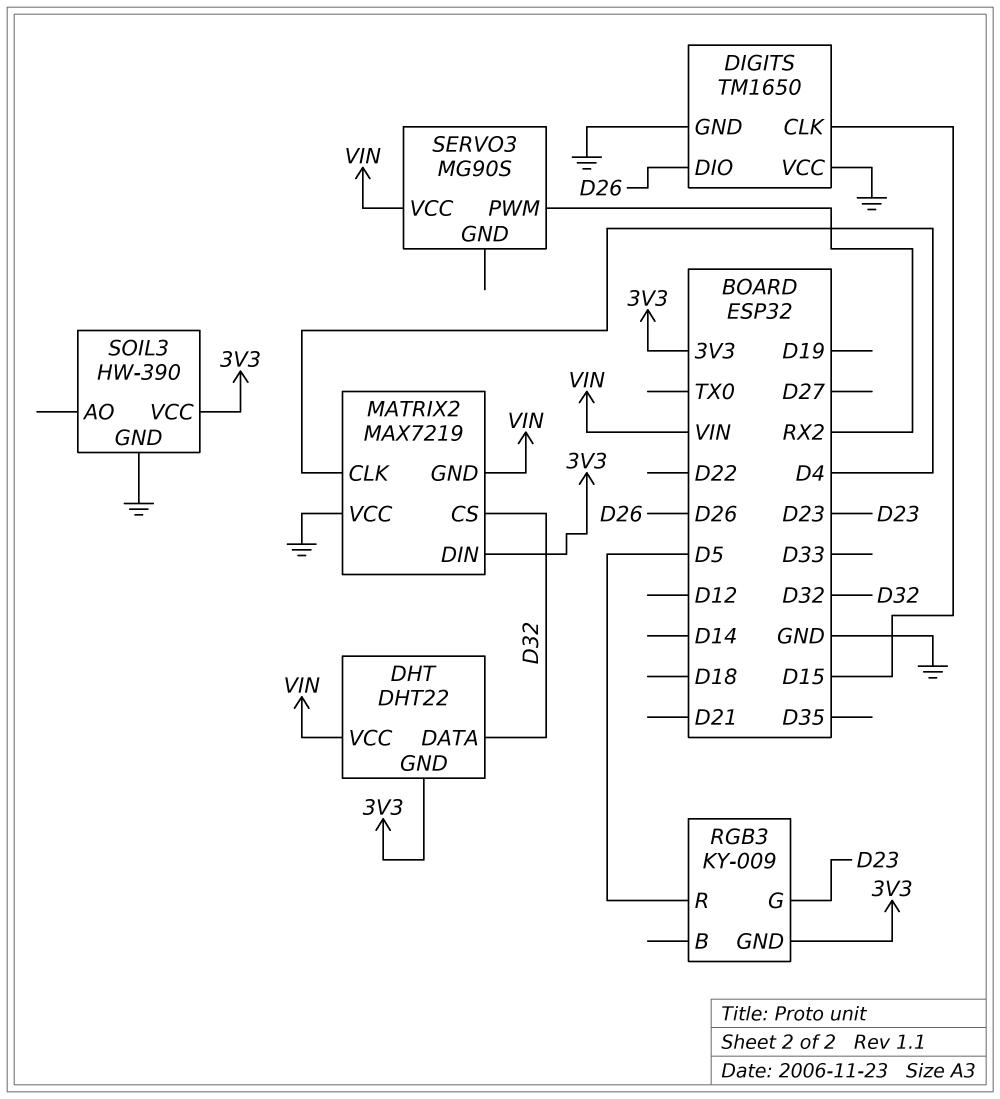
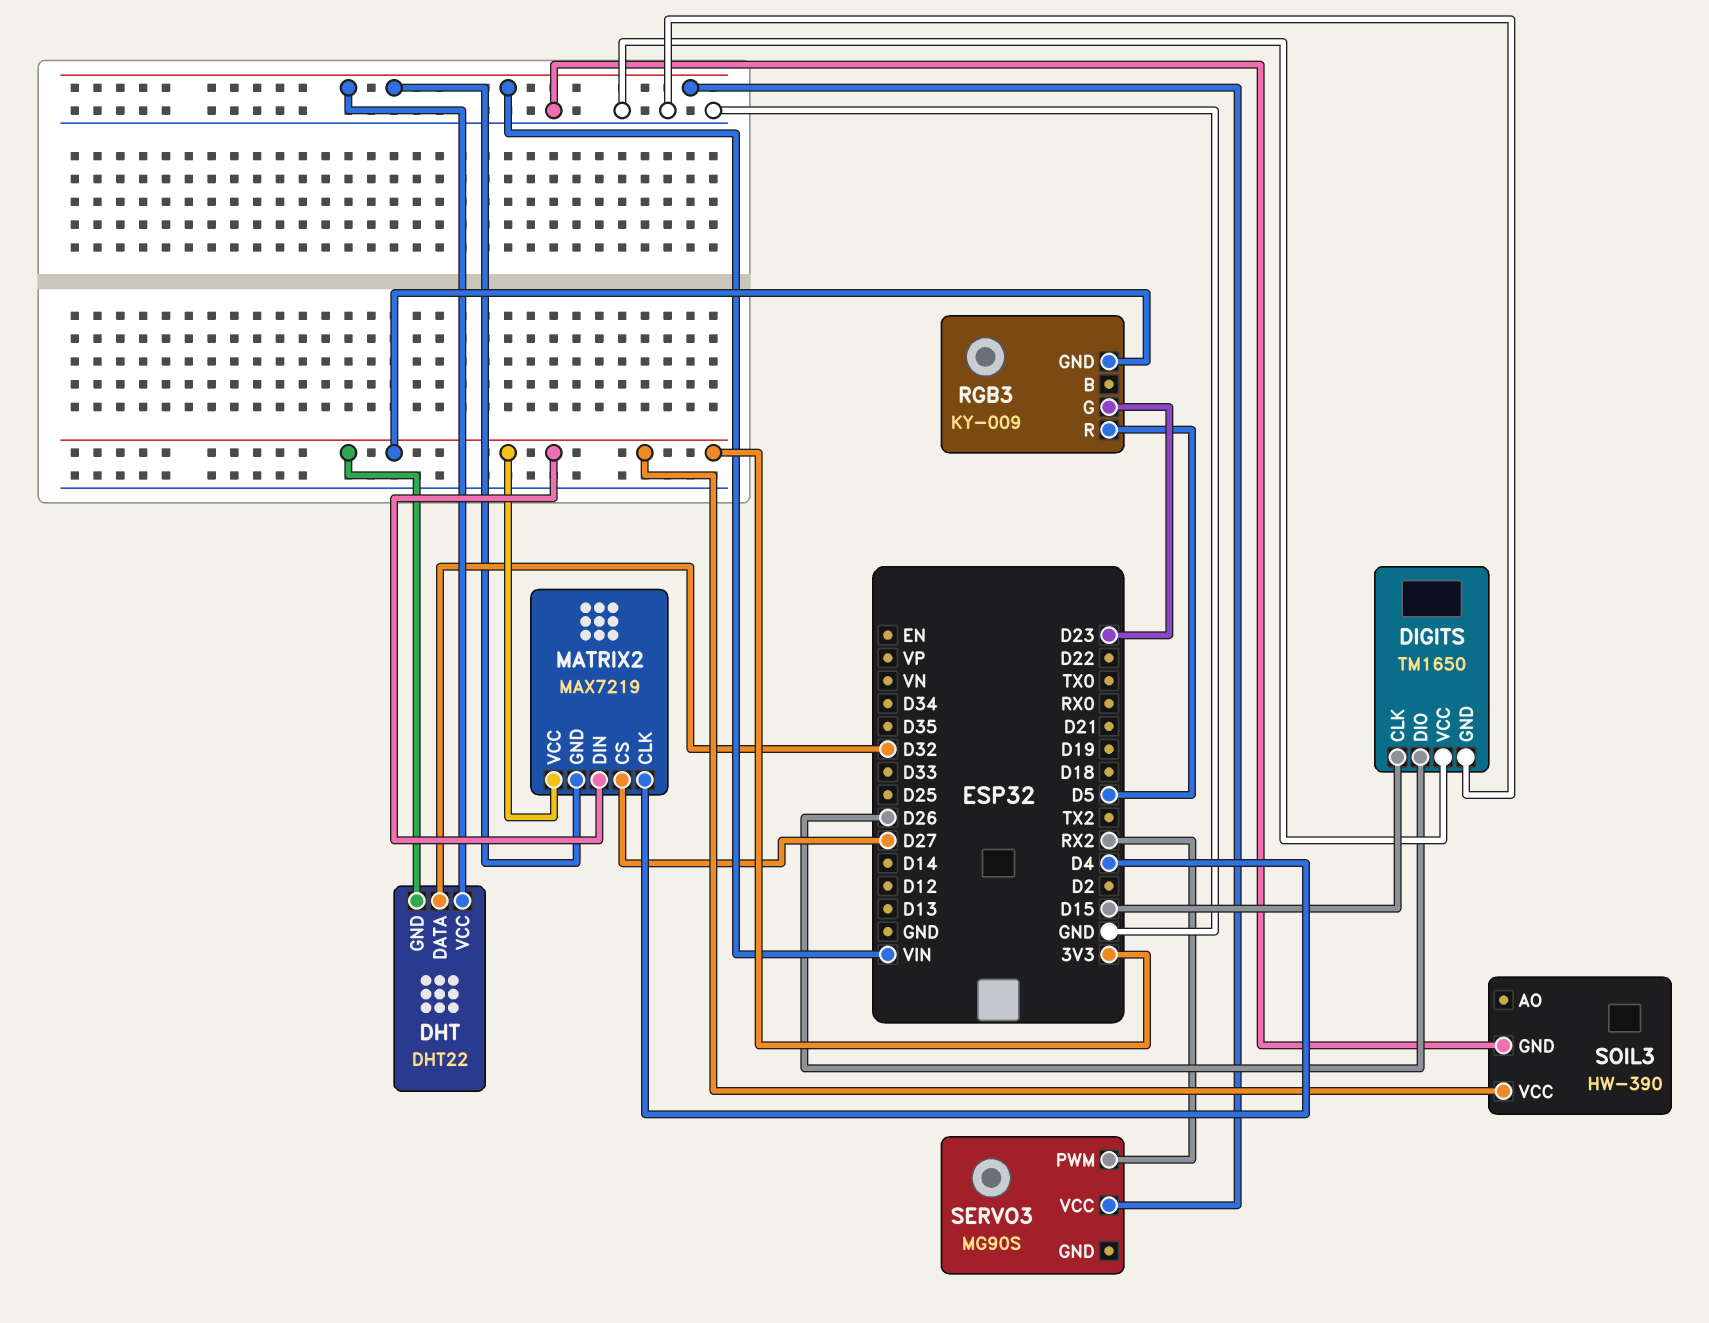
MATRIX2 pin CS: D32 -> D27
MATRIX2 pin VCC: GND -> 3V3

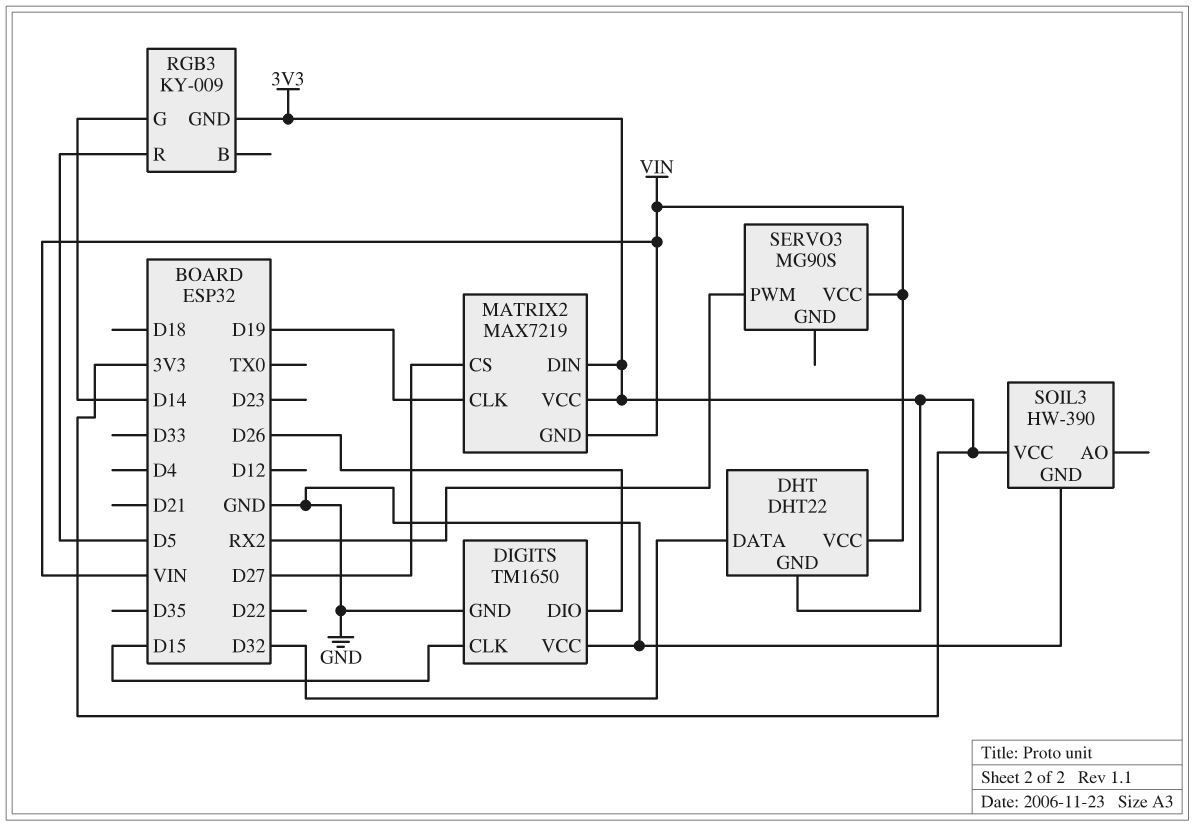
MATRIX2 pin CLK: D4 -> D19
RGB3 pin G: D23 -> D14

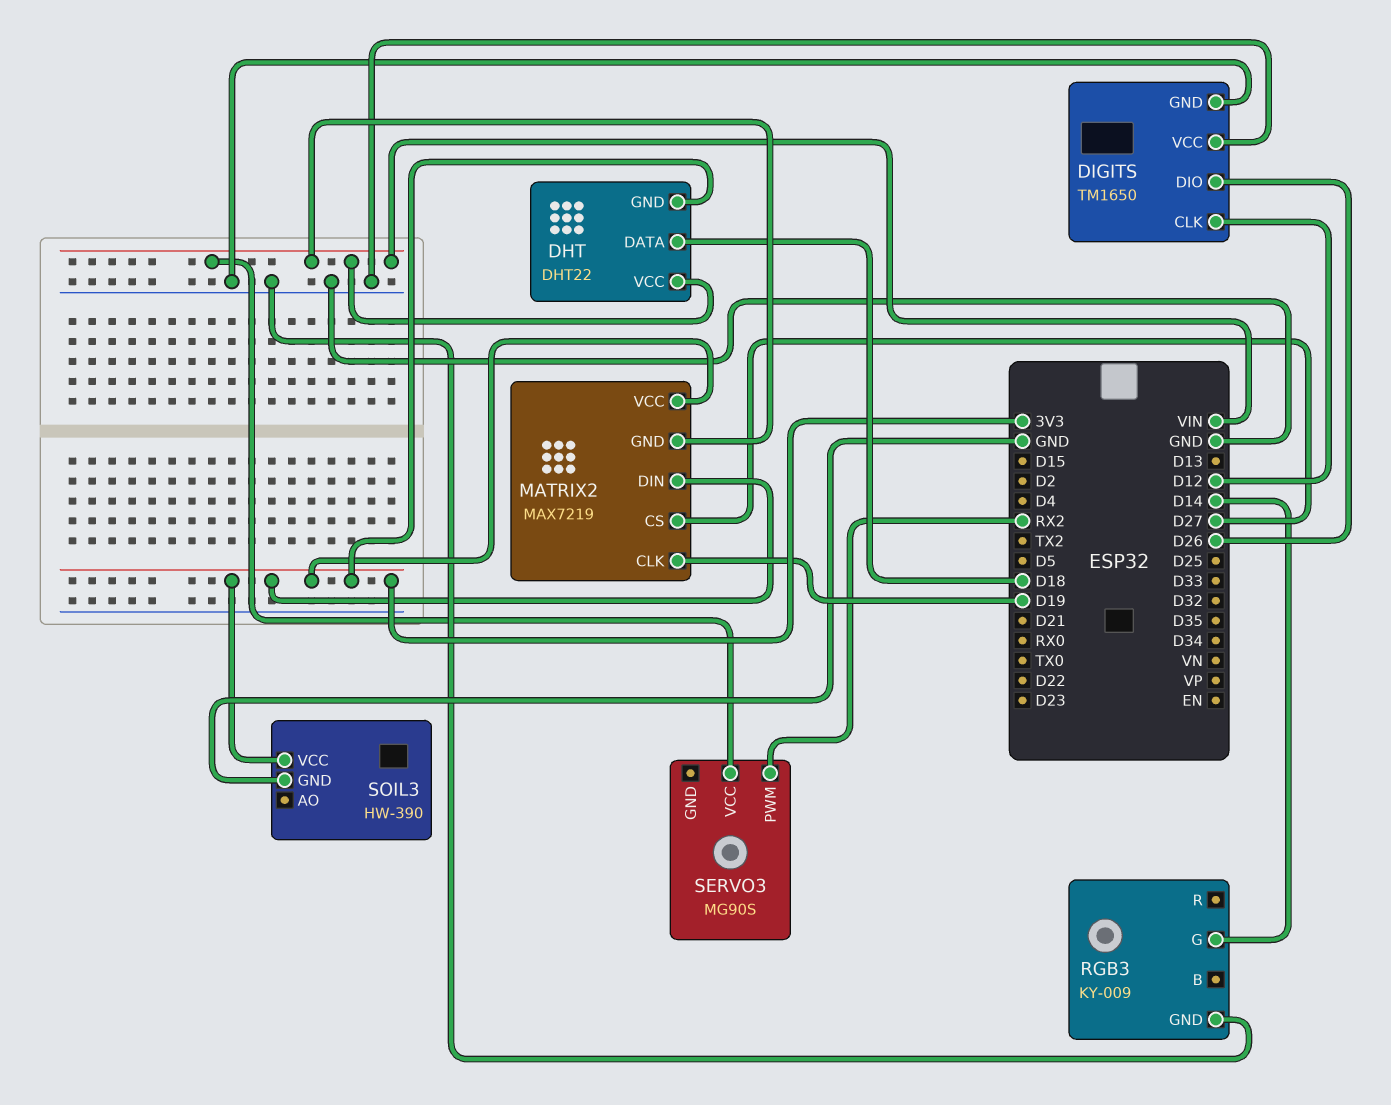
DHT pin DATA: D32 -> D18
DIGITS pin CLK: D15 -> D12
RGB3 pin GND: 3V3 -> GND
RGB3 pin R: D5 -> none

